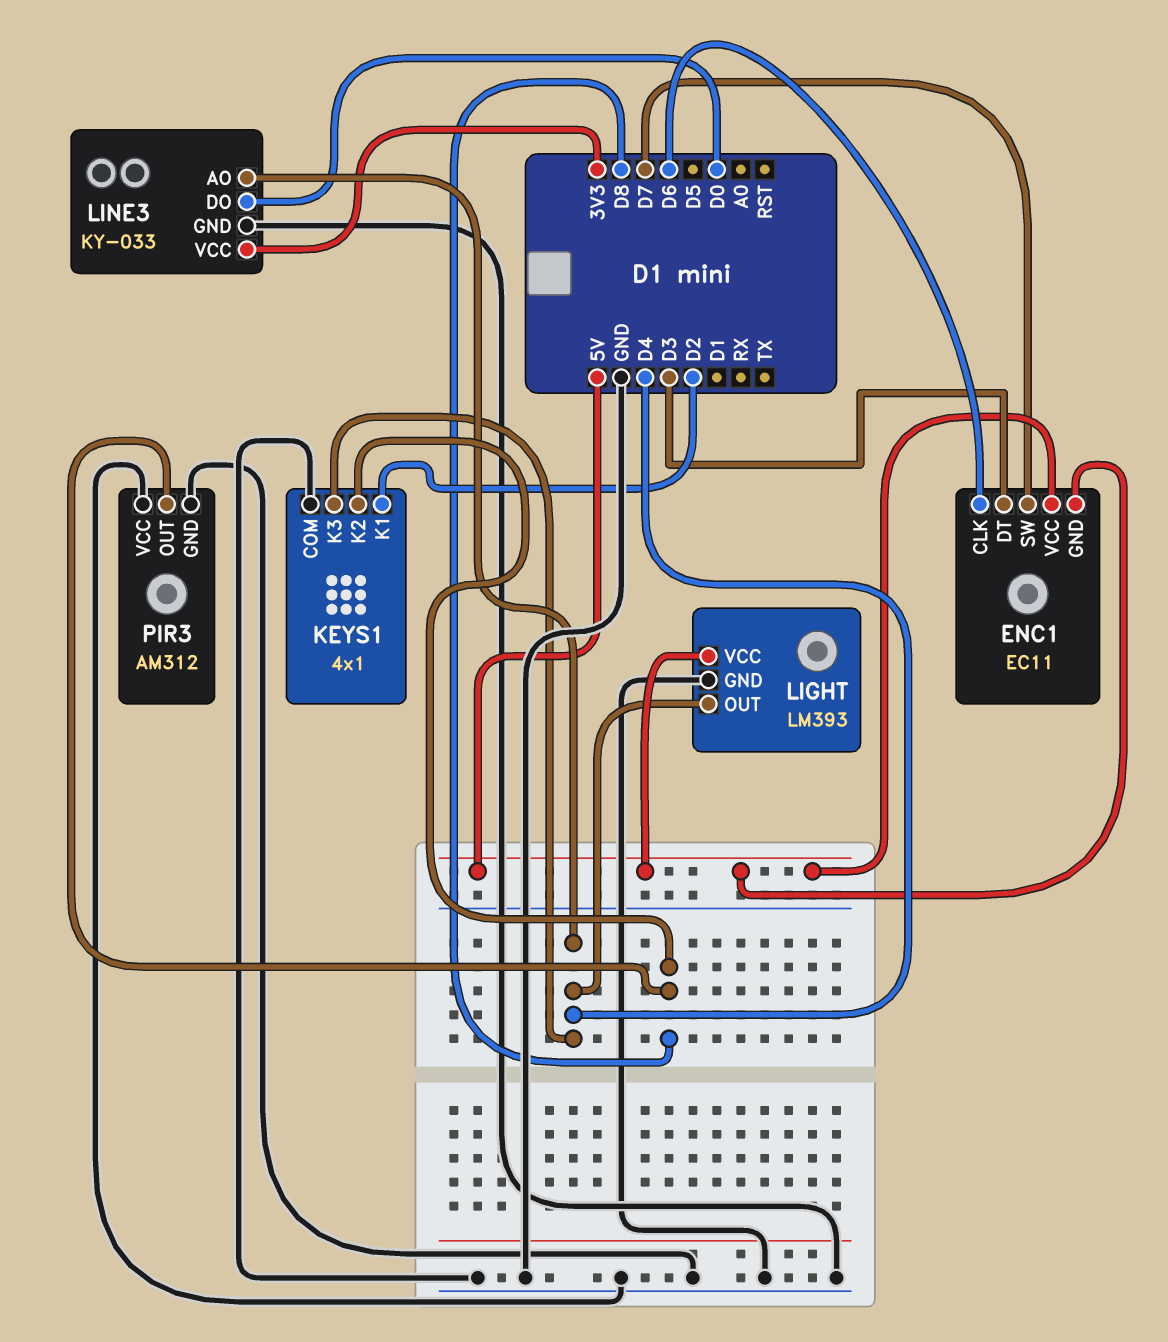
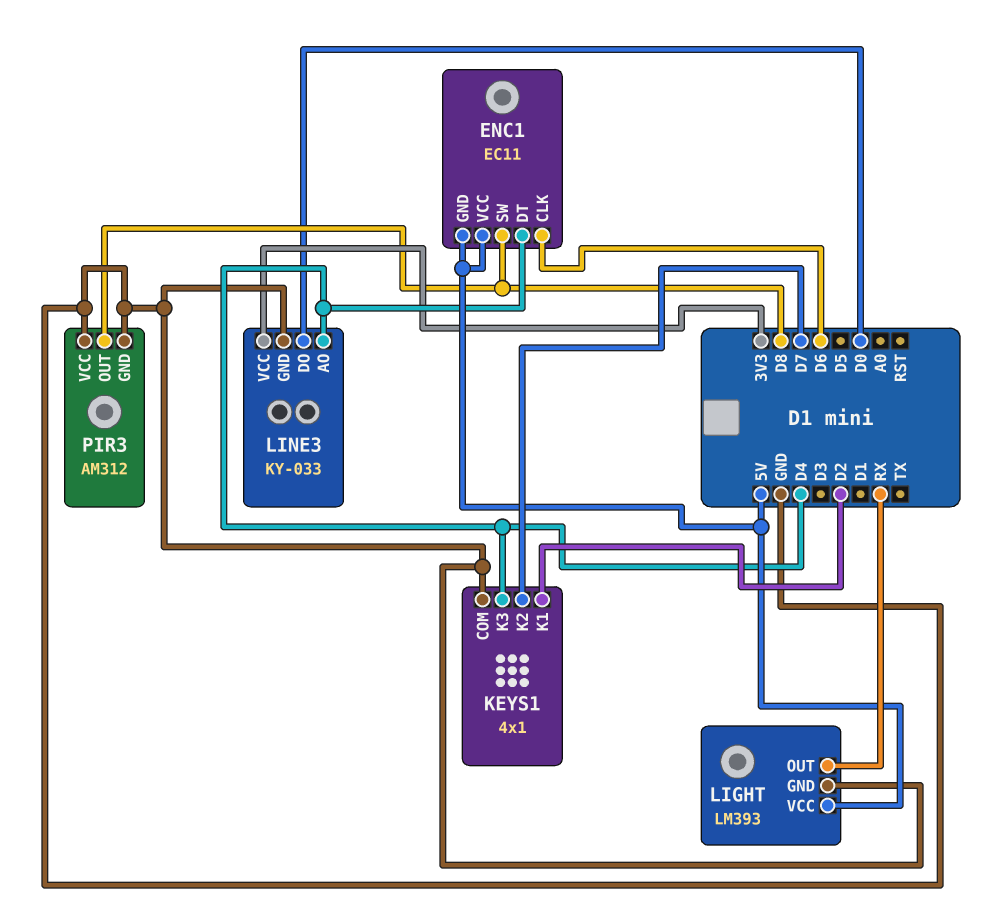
ENC1 pin DT: D3 -> D4
ENC1 pin SW: D7 -> D8
KEYS1 pin K2: D8 -> D7
LIGHT pin OUT: D4 -> RX

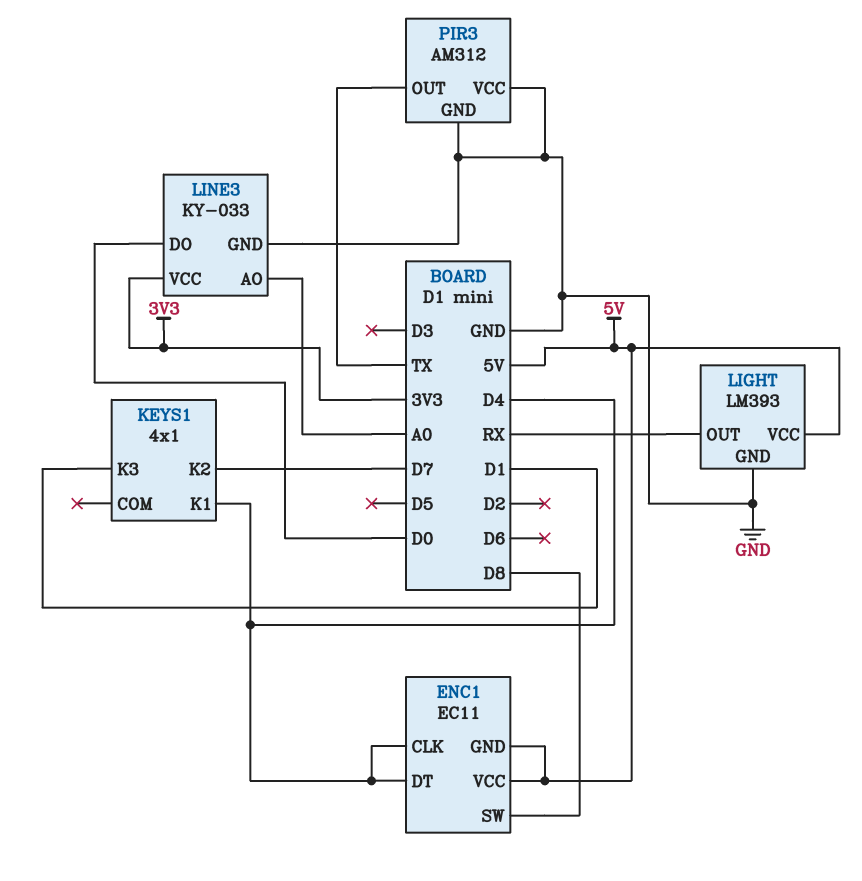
ENC1 pin CLK: D6 -> D4
KEYS1 pin COM: GND -> none
KEYS1 pin K1: D2 -> D4
KEYS1 pin K3: D4 -> D1
LINE3 pin AO: D4 -> A0
PIR3 pin OUT: D8 -> TX

